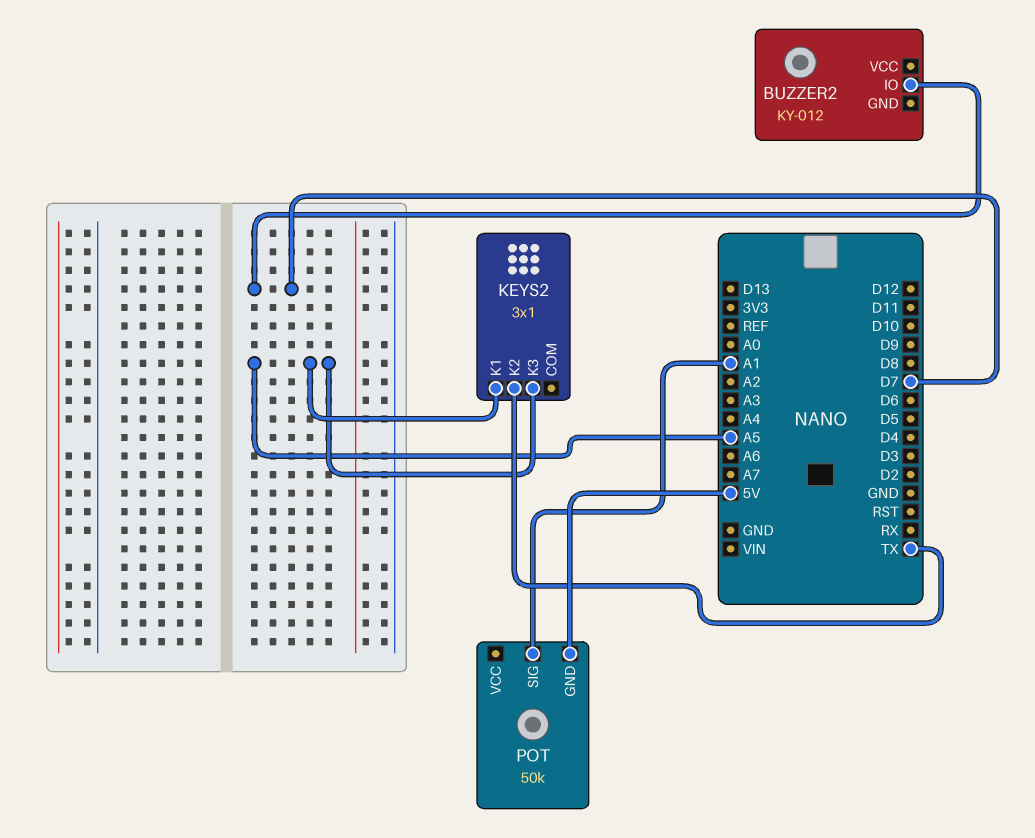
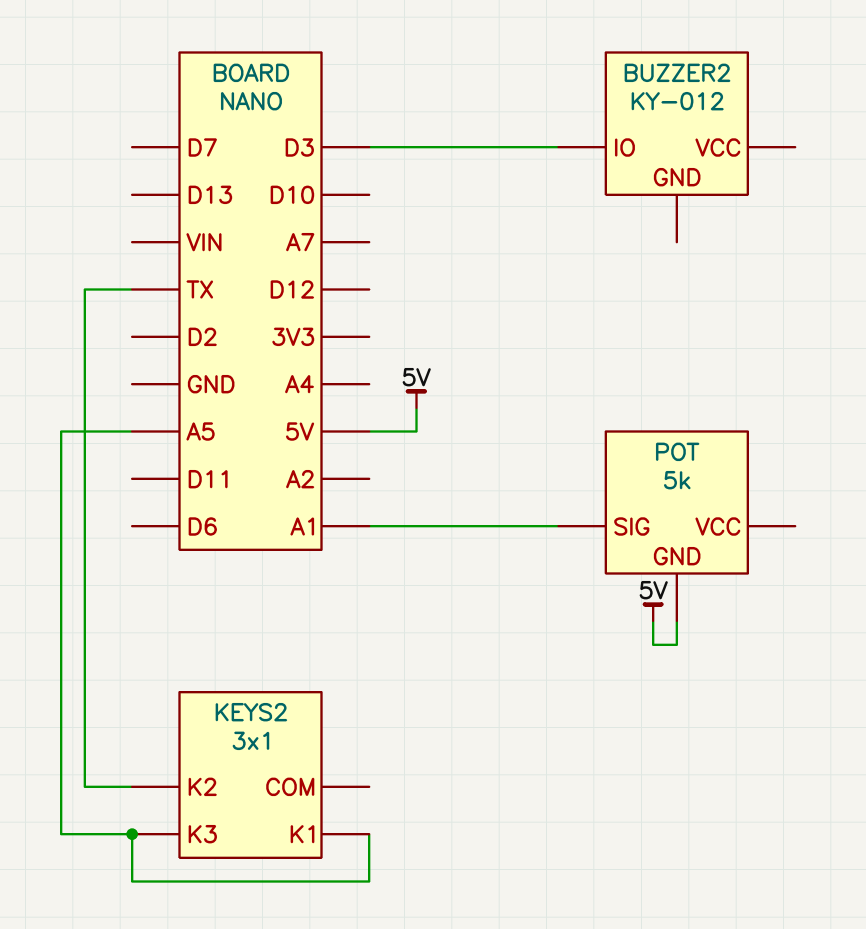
BUZZER2 pin IO: D7 -> D3
POT: 50k -> 5k

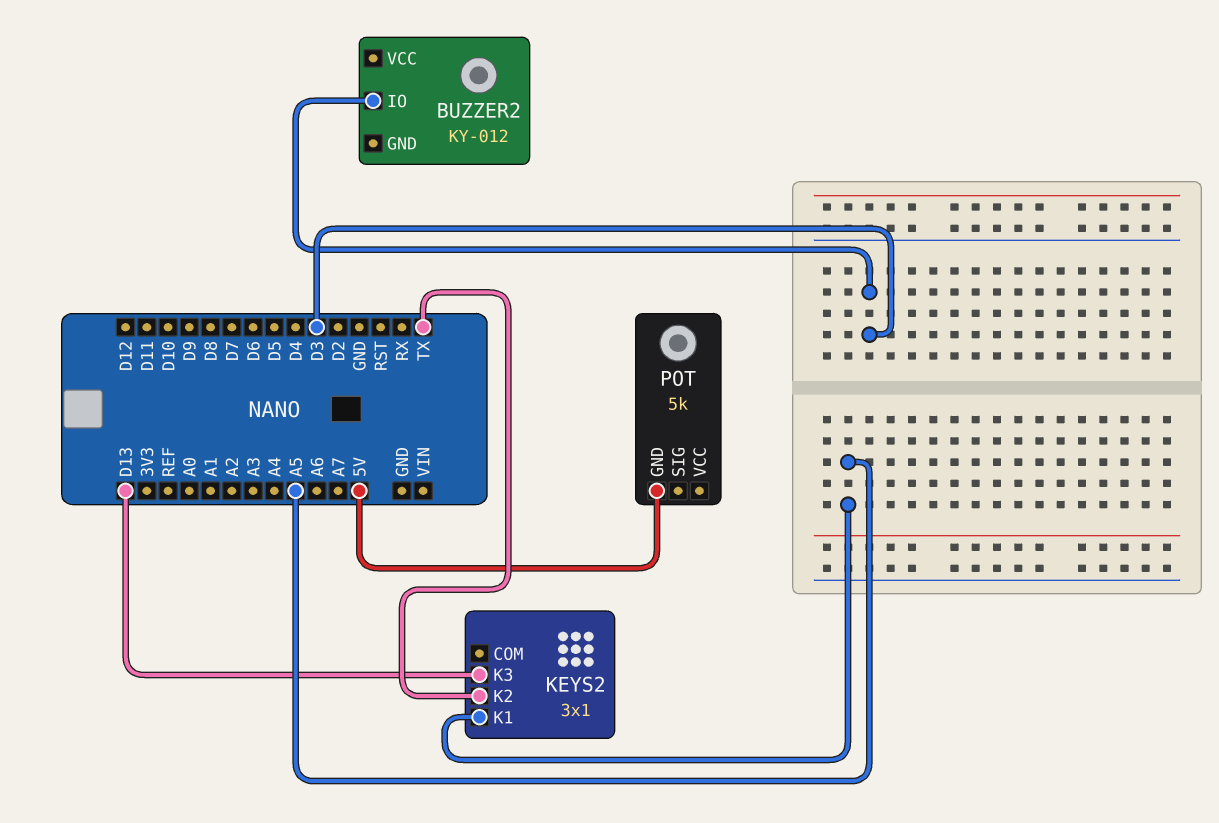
KEYS2 pin K3: A5 -> D13
POT pin SIG: A1 -> none

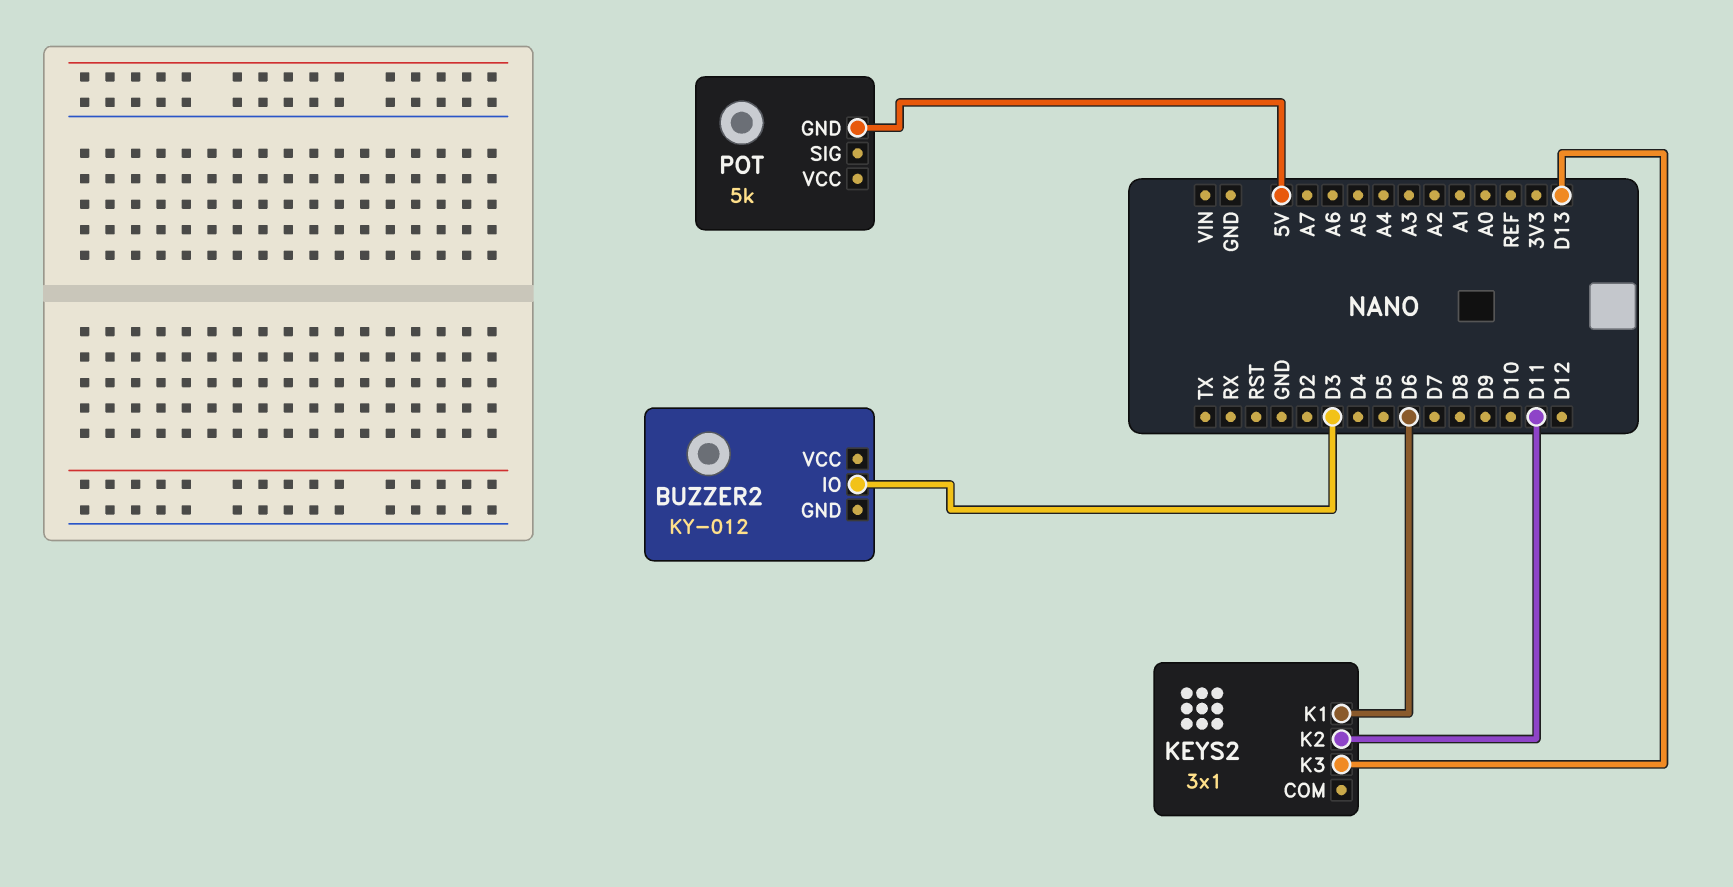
KEYS2 pin K1: A5 -> D6
KEYS2 pin K2: TX -> D11

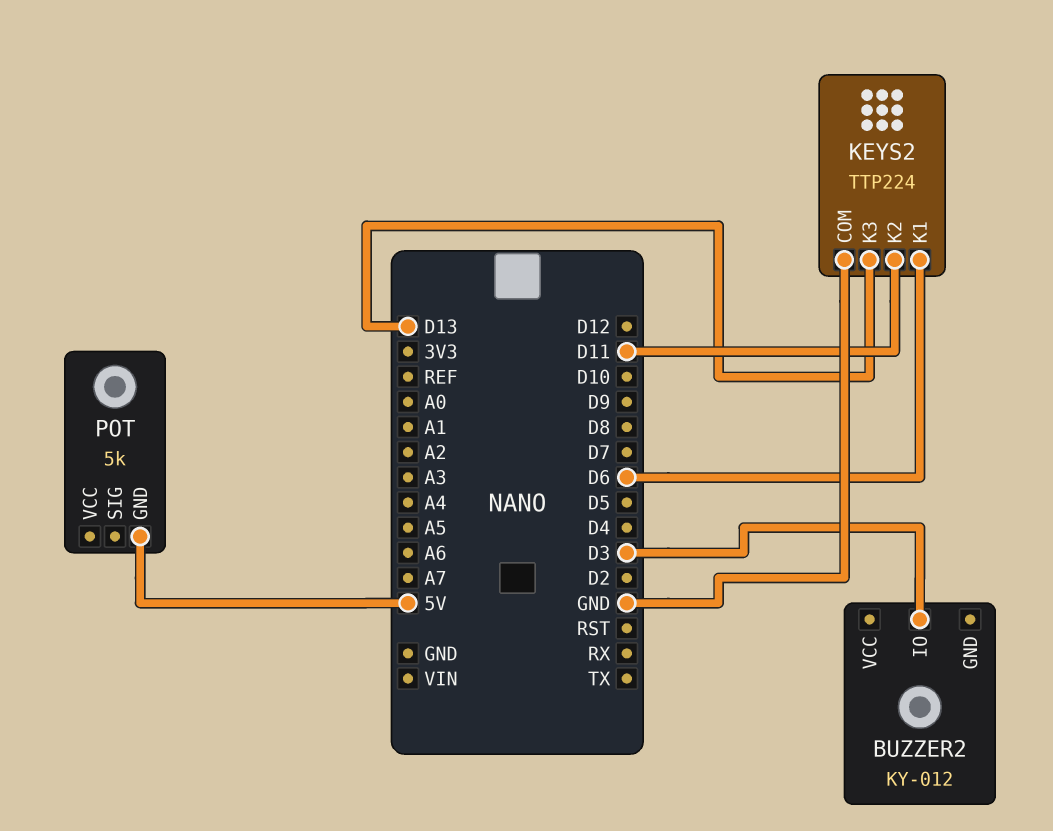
KEYS2: 3x1 -> TTP224
KEYS2 pin COM: none -> GND

